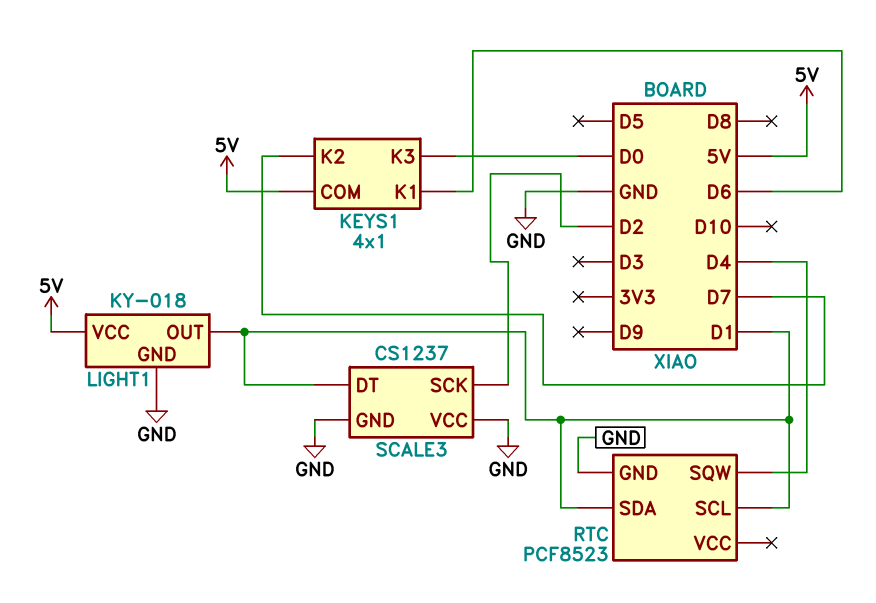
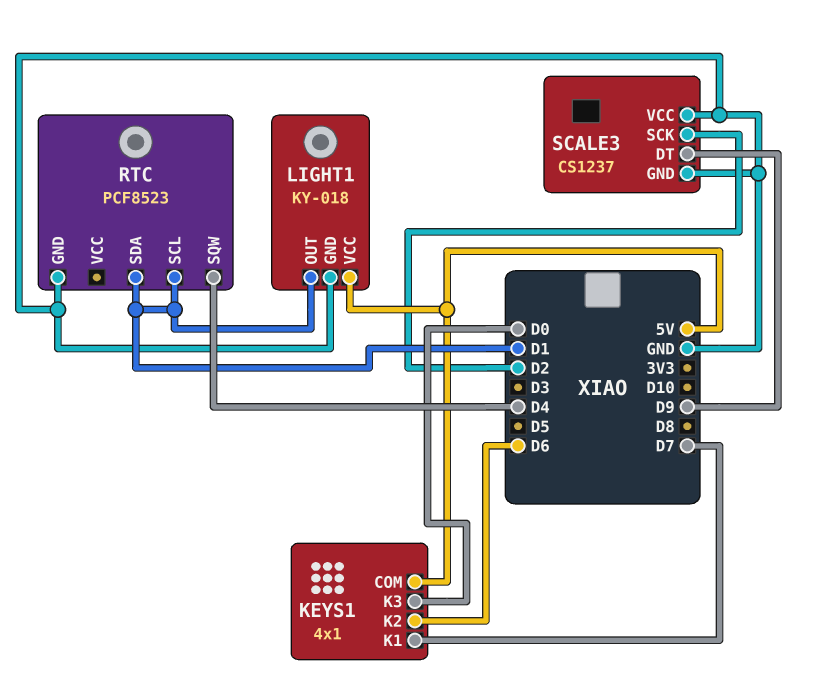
KEYS1 pin K1: D6 -> D7
KEYS1 pin K2: D7 -> D6
SCALE3 pin DT: D1 -> D9

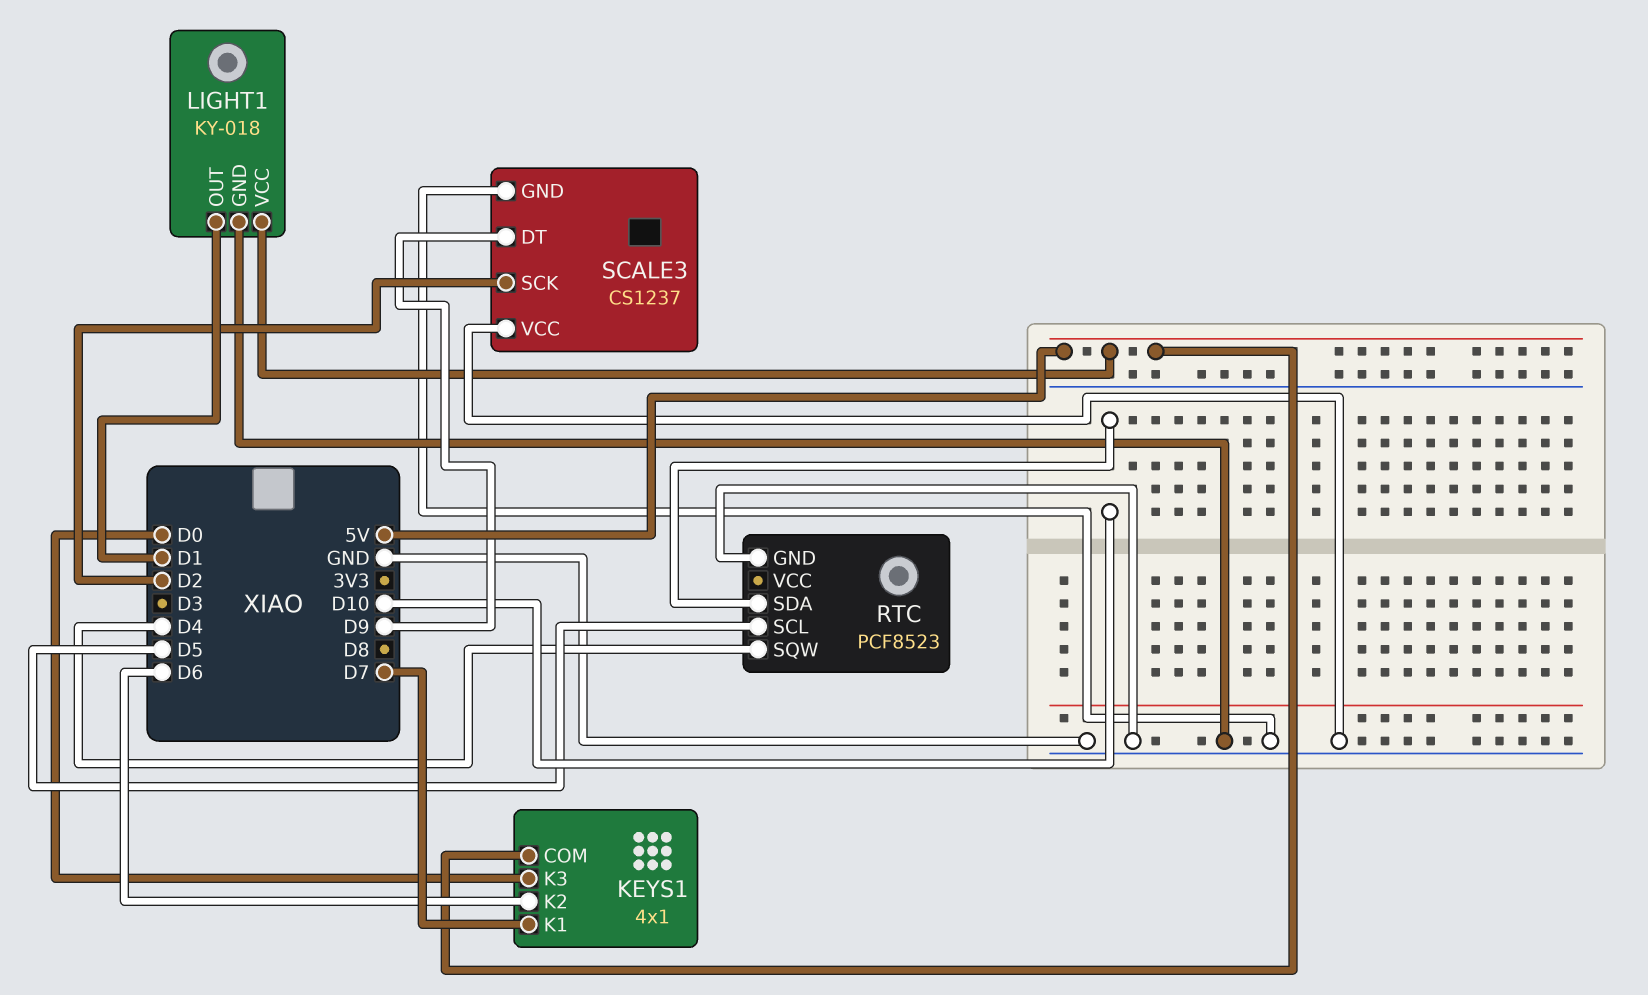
RTC pin SCL: D1 -> D5
RTC pin SDA: D1 -> D10

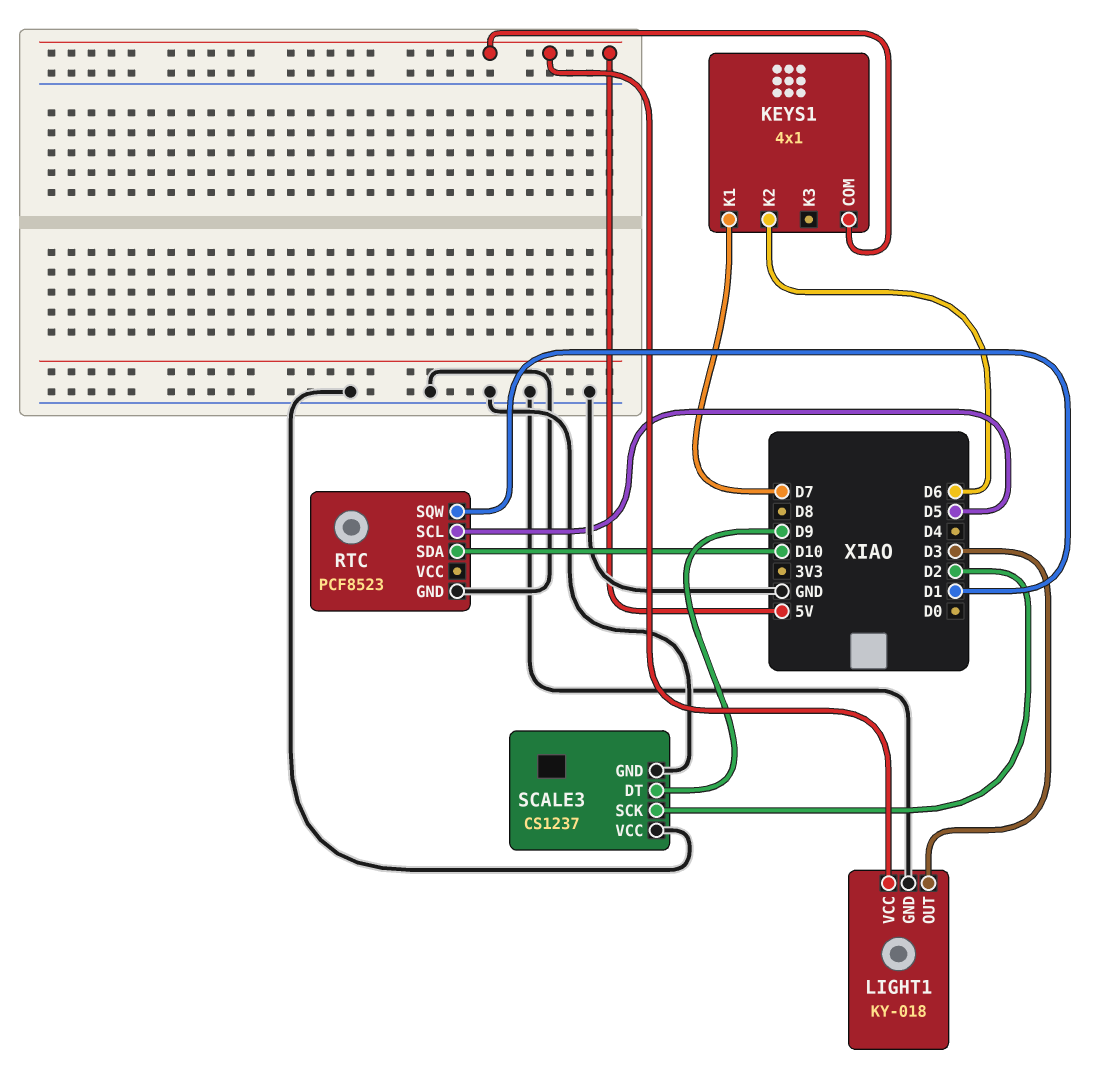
KEYS1 pin K3: D0 -> none
LIGHT1 pin OUT: D1 -> D3
RTC pin SQW: D4 -> D1

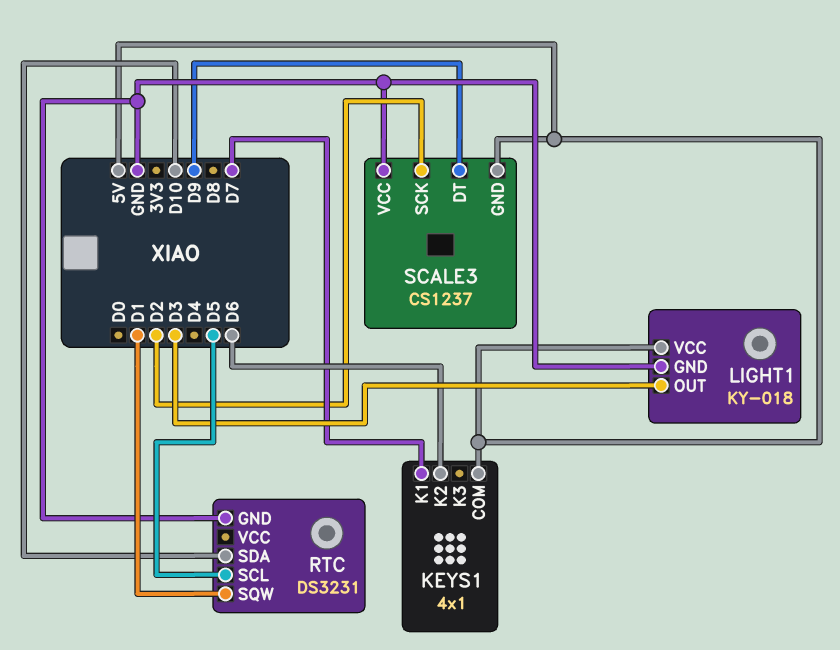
RTC: PCF8523 -> DS3231
SCALE3 pin GND: GND -> 5V

